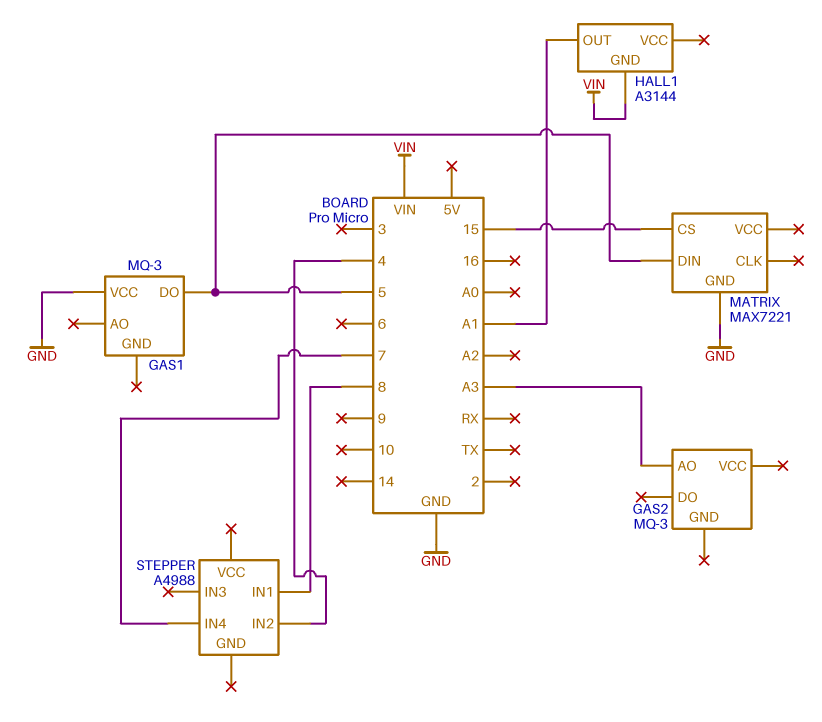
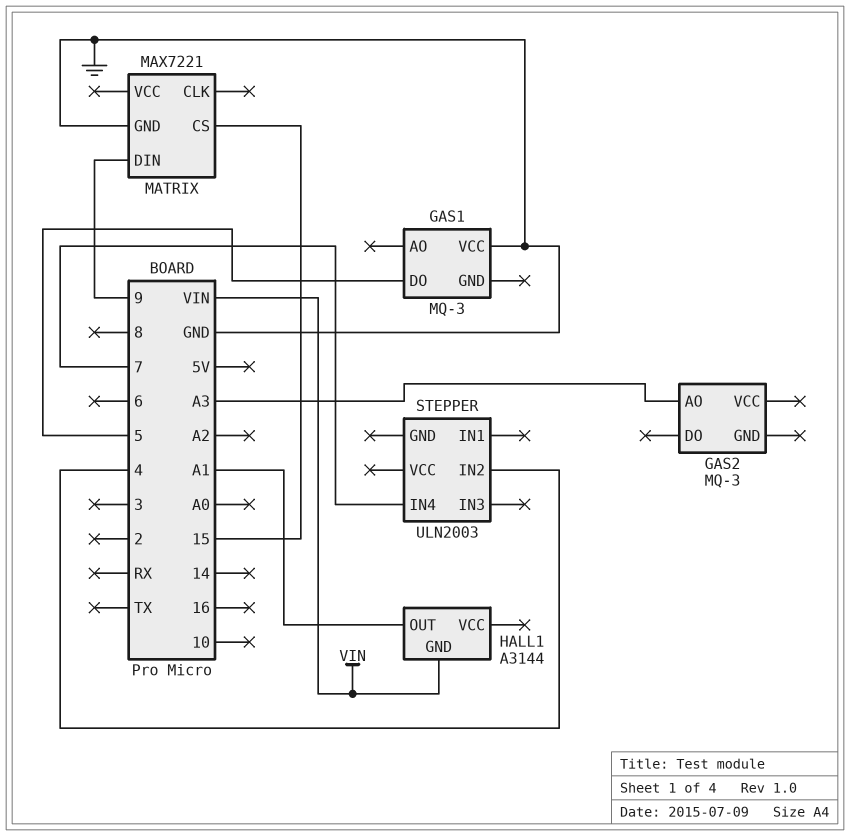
MATRIX pin DIN: 5 -> 9
STEPPER: A4988 -> ULN2003
STEPPER pin IN1: 8 -> none

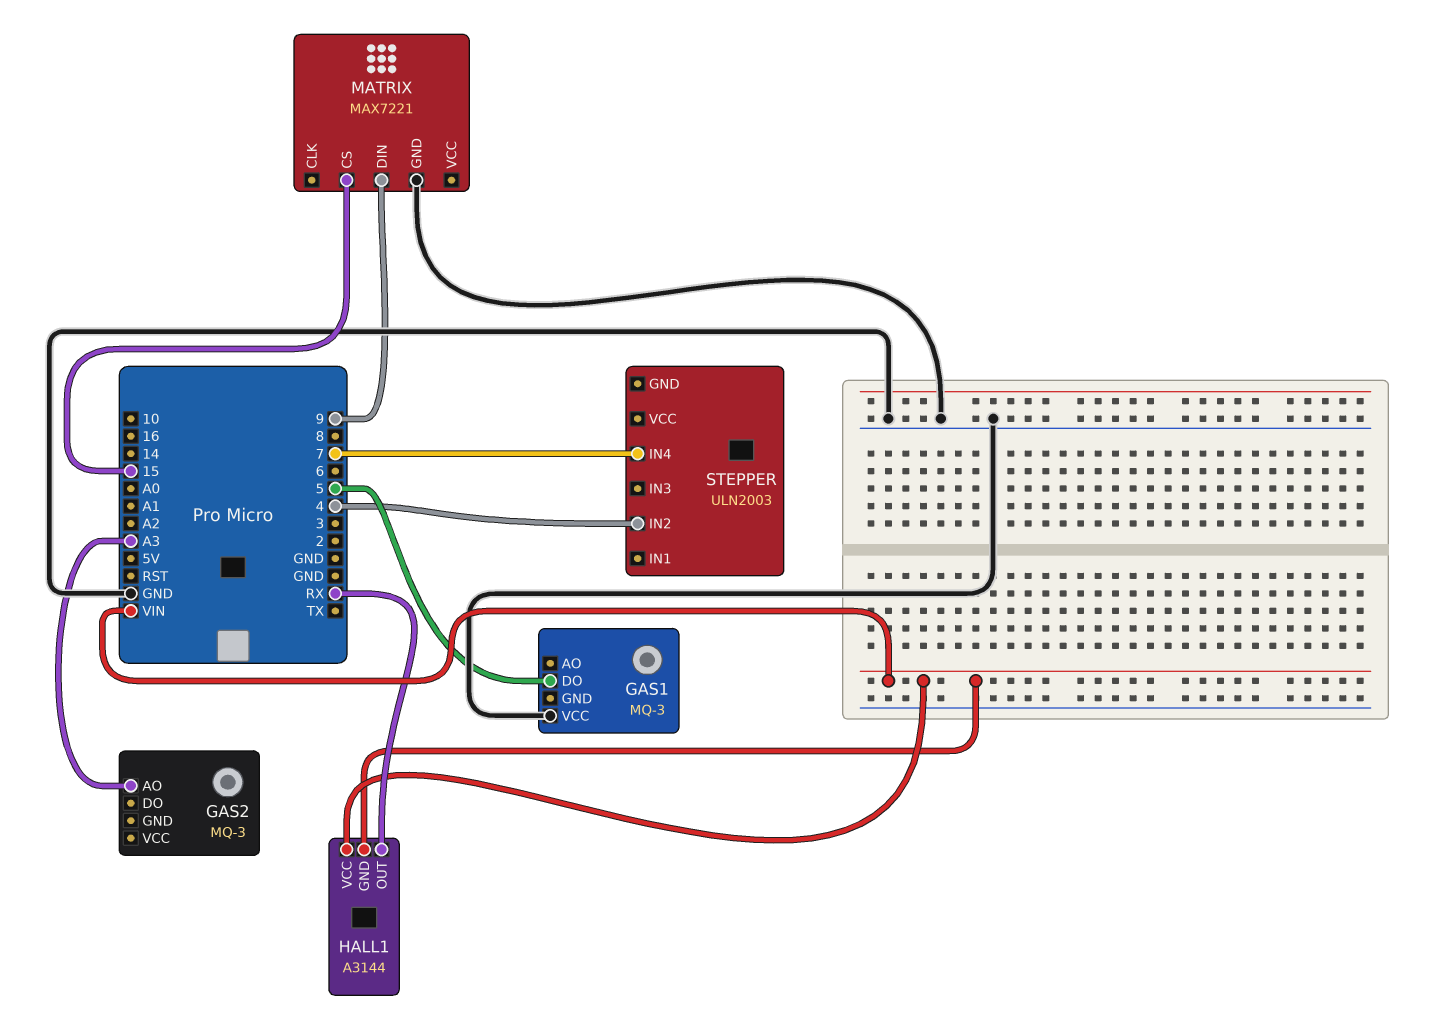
HALL1 pin OUT: A1 -> RX
HALL1 pin VCC: none -> VIN

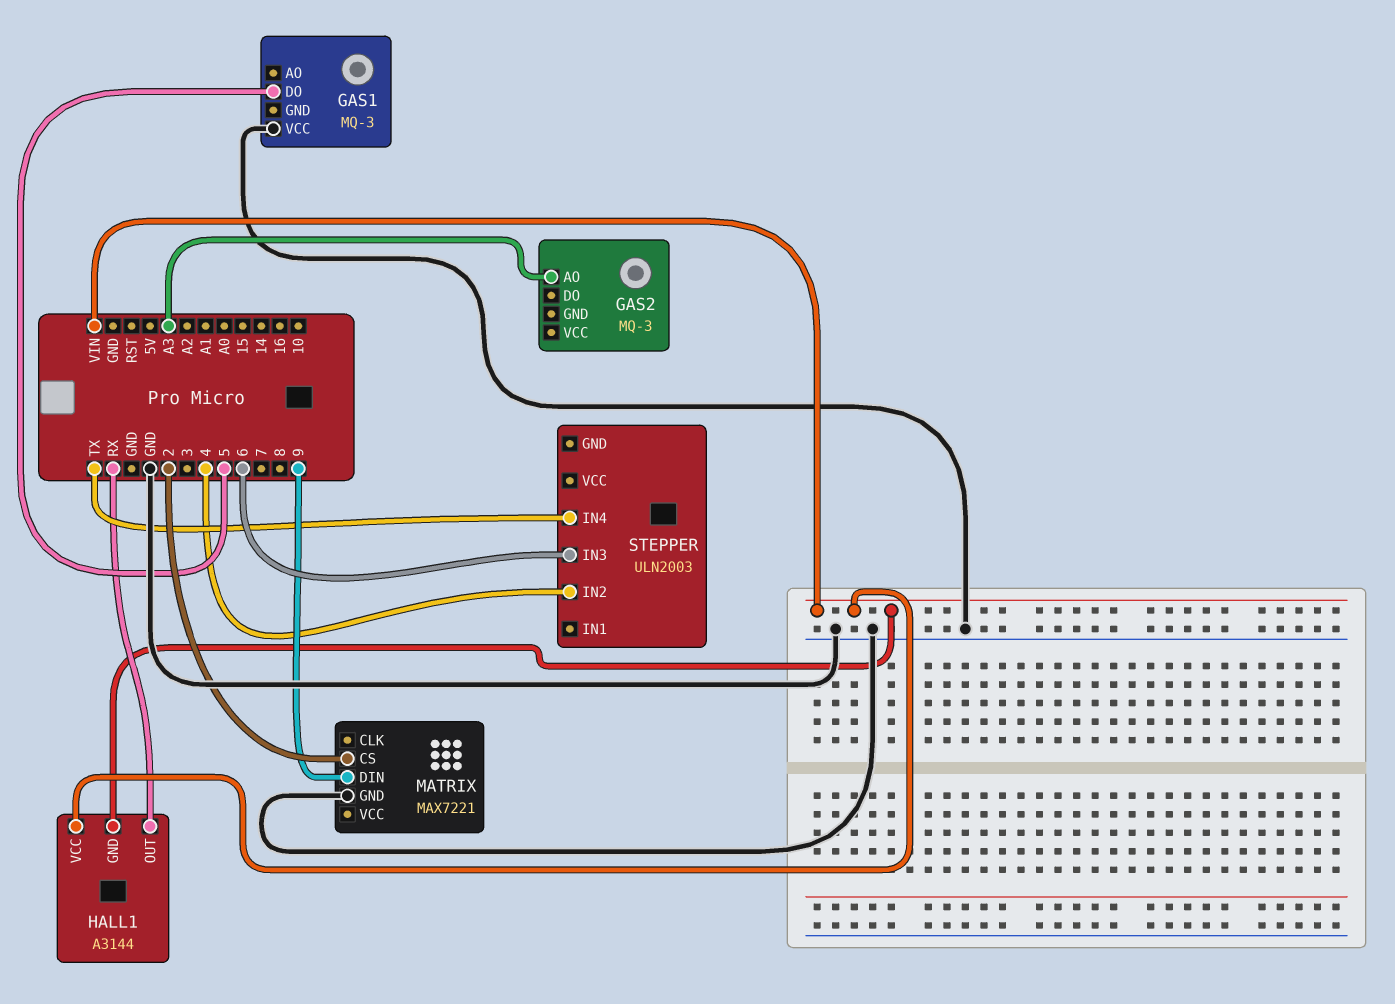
MATRIX pin CS: 15 -> 2
STEPPER pin IN3: none -> 6
STEPPER pin IN4: 7 -> TX

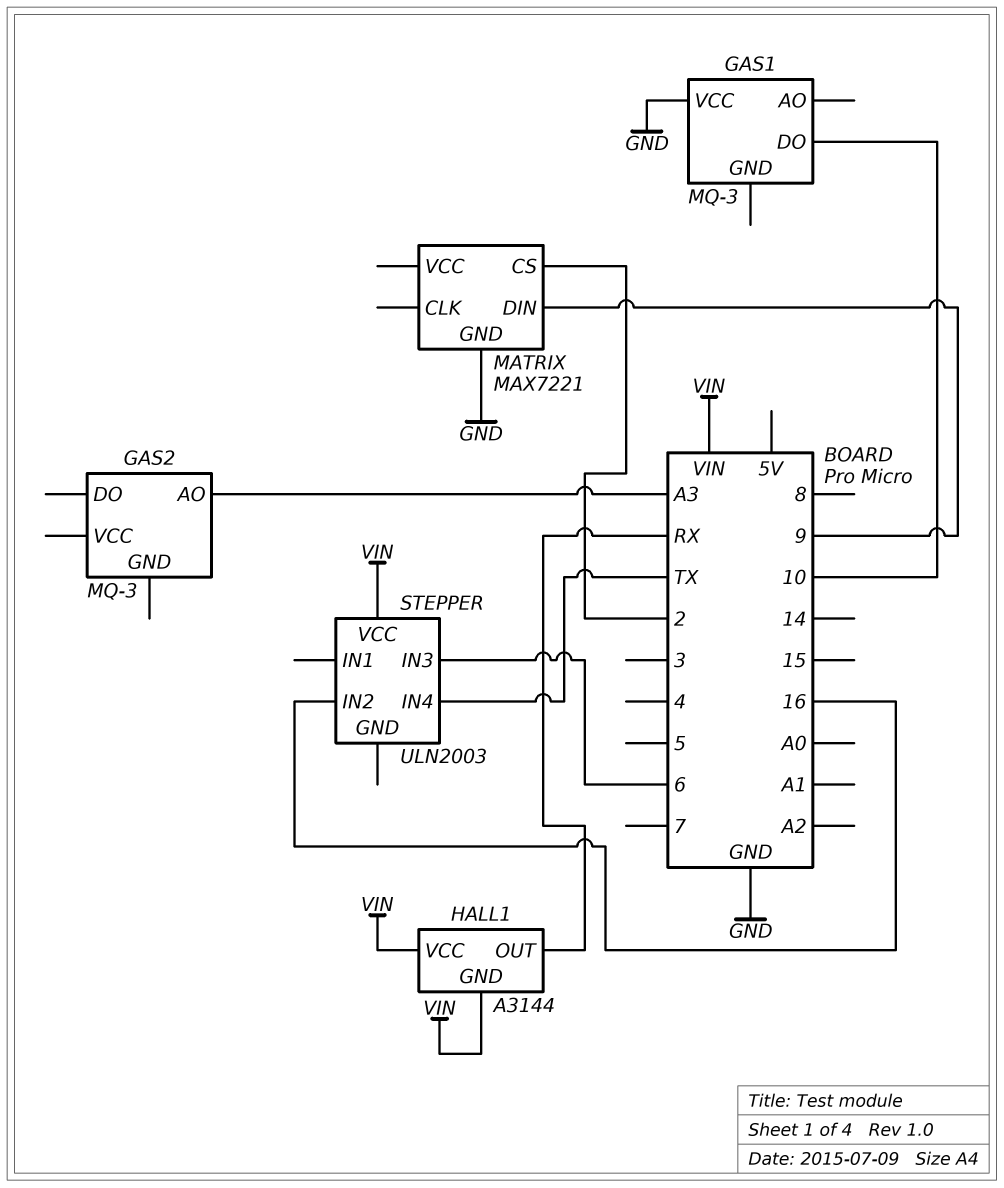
GAS1 pin DO: 5 -> 10
STEPPER pin IN2: 4 -> 16
STEPPER pin VCC: none -> VIN

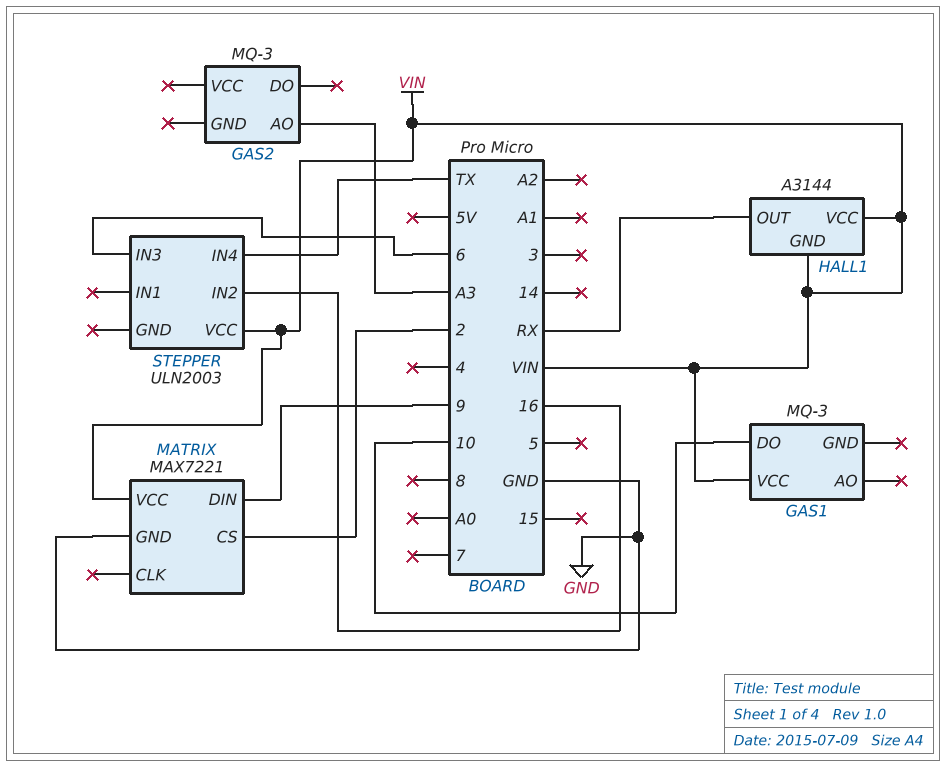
GAS1 pin VCC: GND -> VIN
MATRIX pin VCC: none -> VIN

